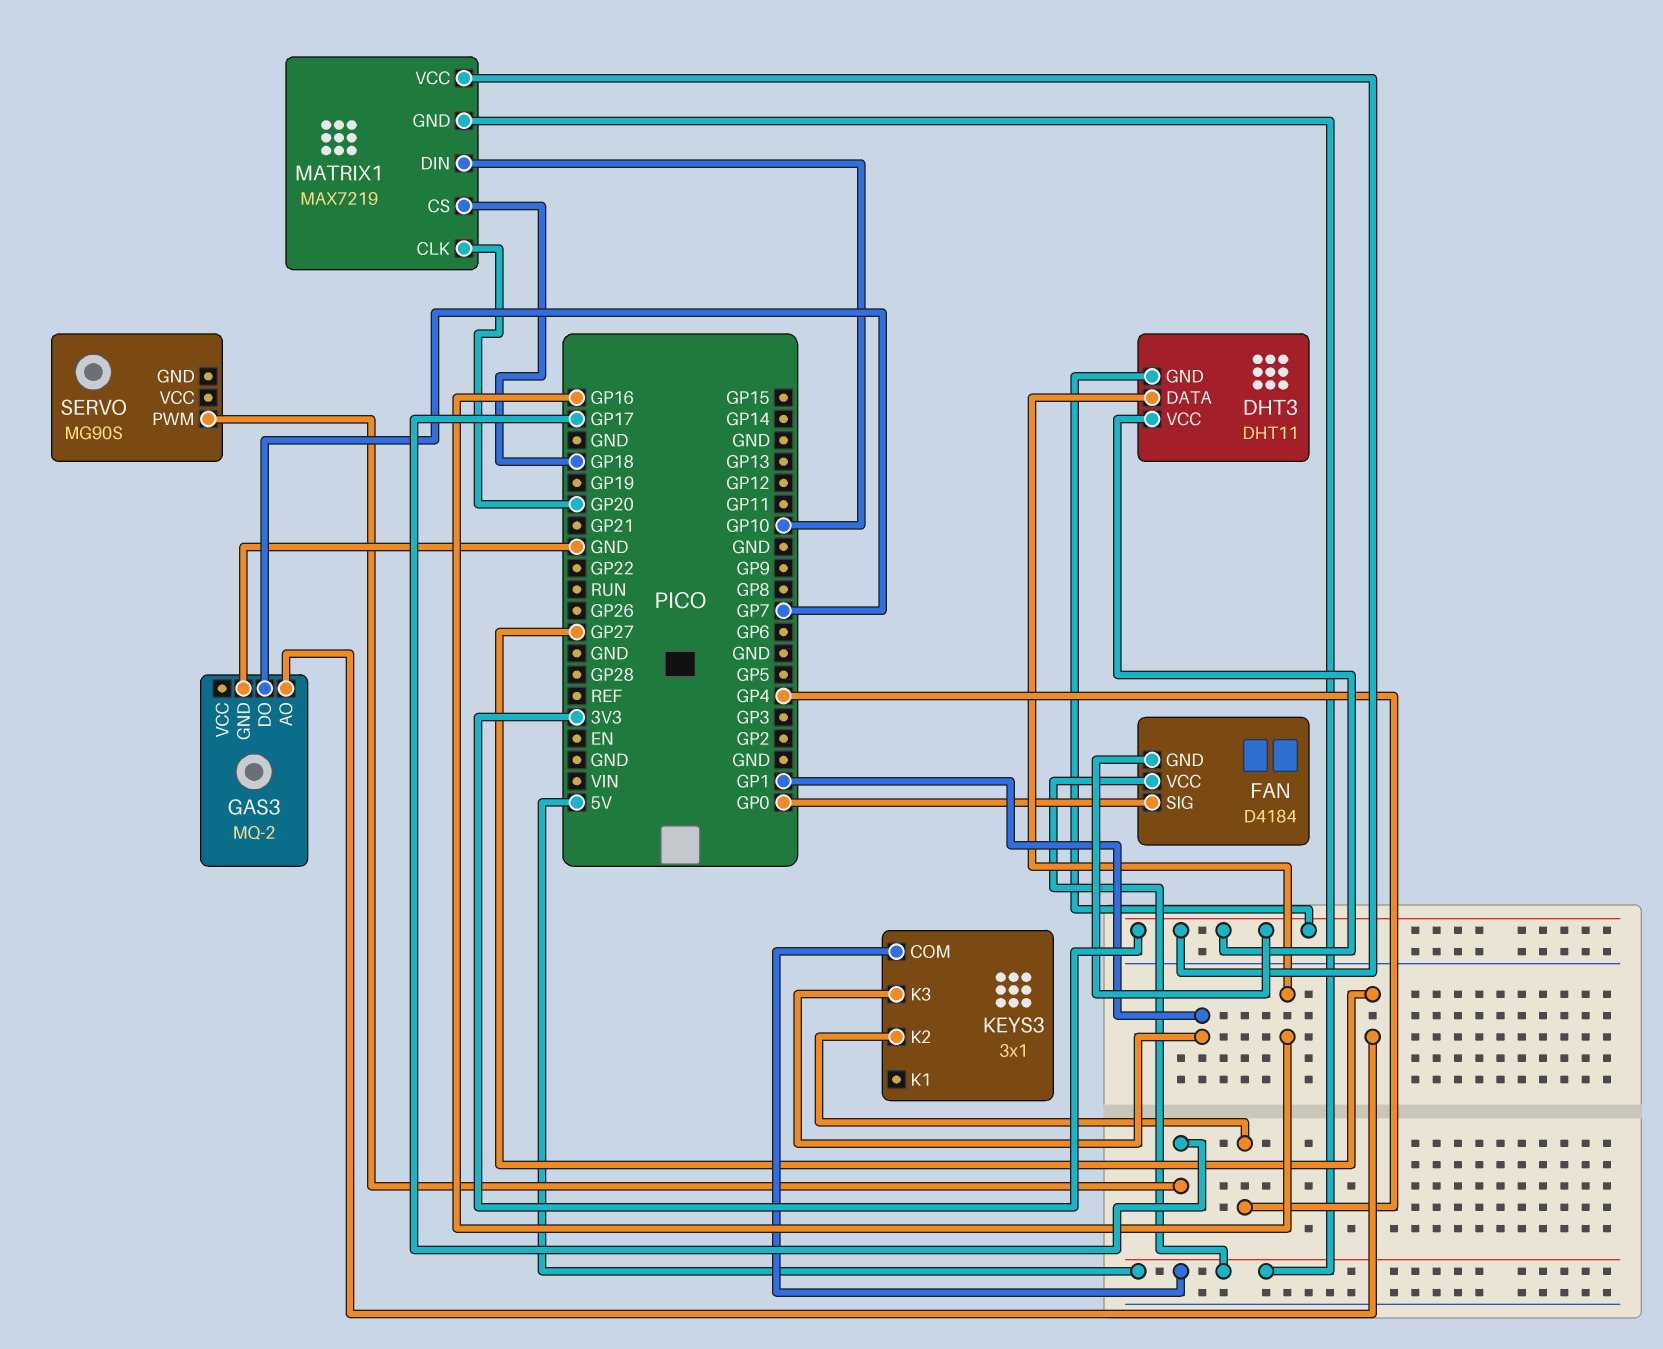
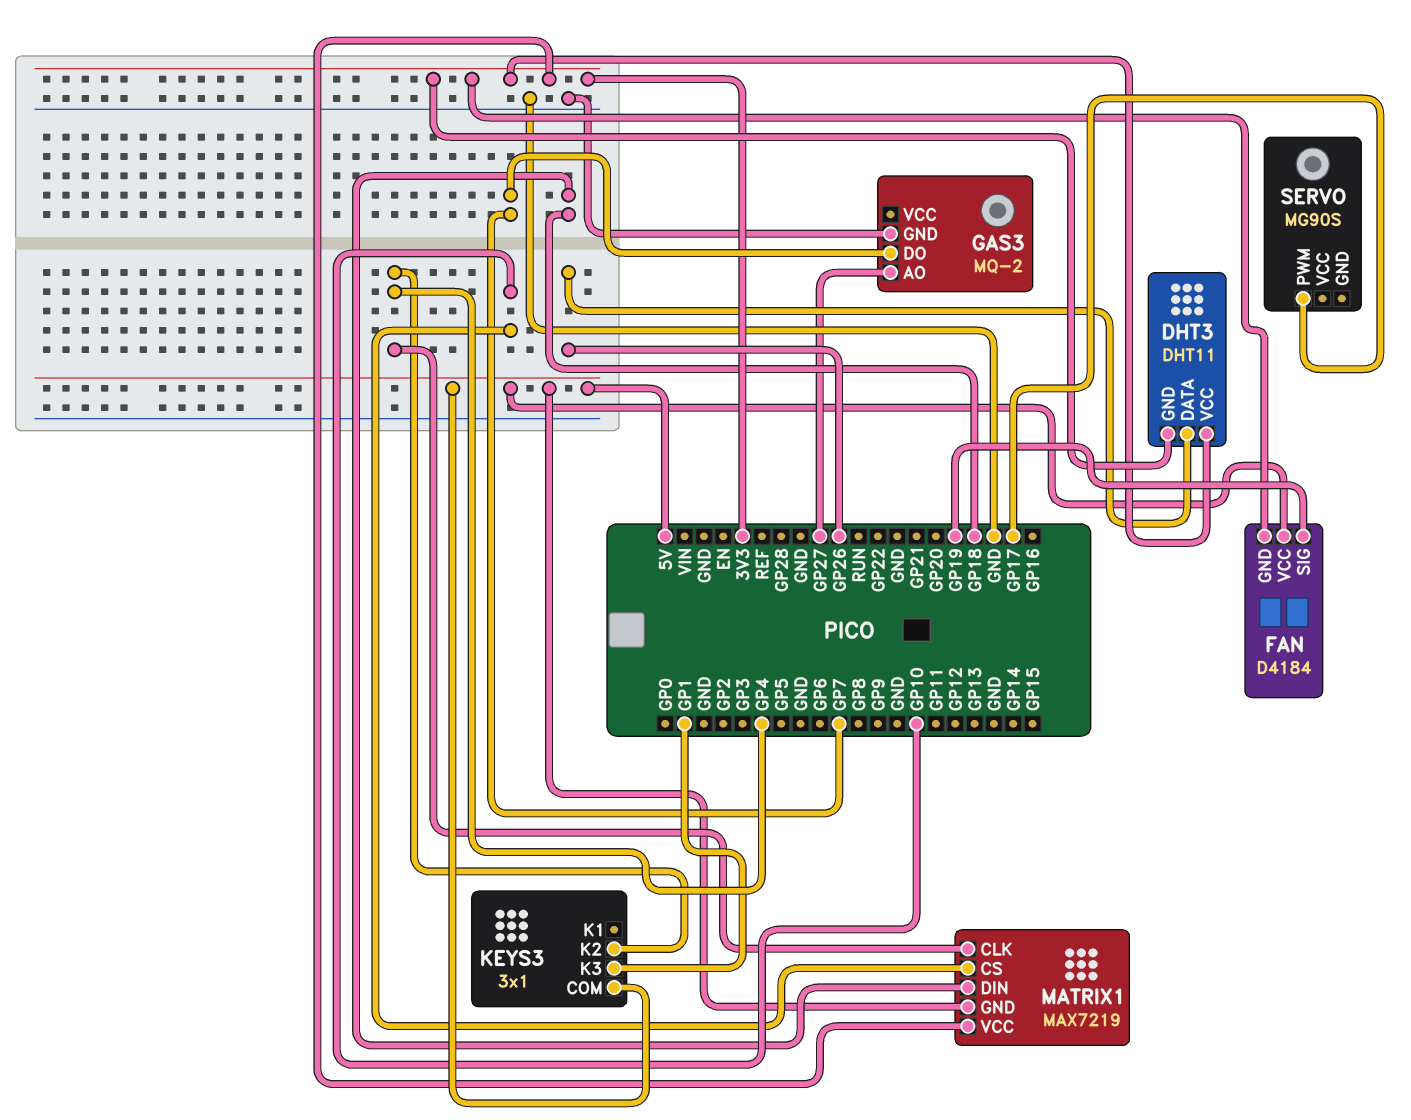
DHT3 pin DATA: GP16 -> GP26
FAN pin SIG: GP0 -> GP19
MATRIX1 pin CLK: GP20 -> GP4
MATRIX1 pin CS: GP18 -> GP10
MATRIX1 pin DIN: GP10 -> GP18

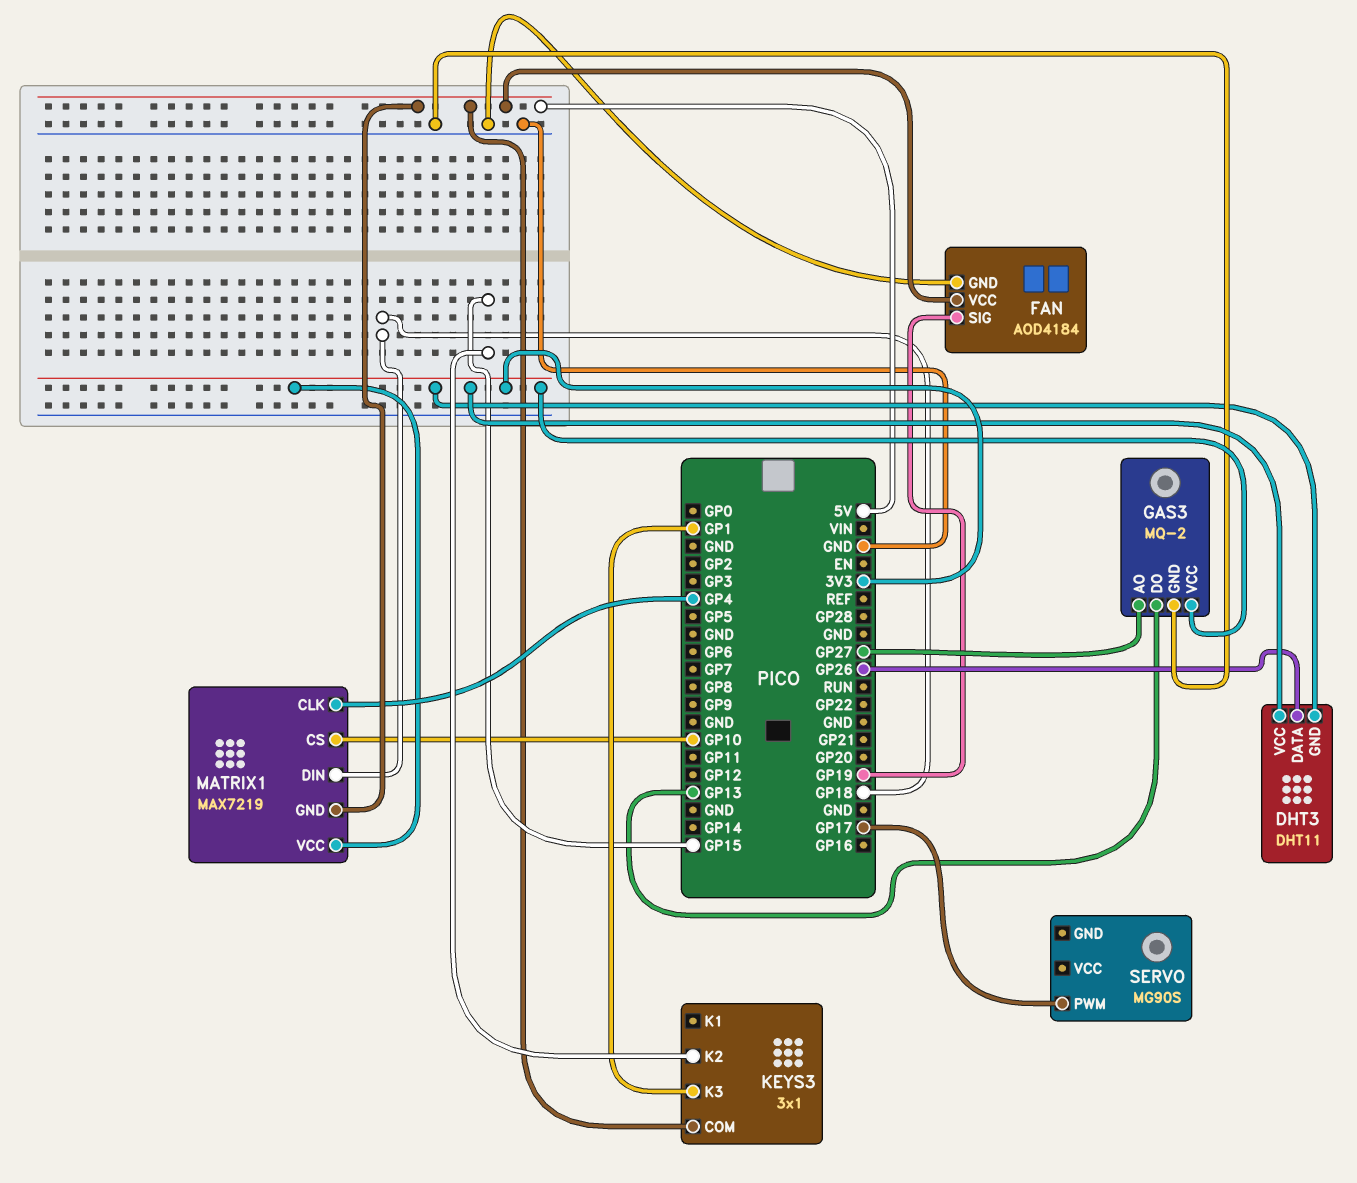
FAN: D4184 -> AOD4184
FAN pin GND: 3V3 -> GND
GAS3 pin DO: GP7 -> GP13
GAS3 pin VCC: none -> 3V3
KEYS3 pin K2: GP4 -> GP15

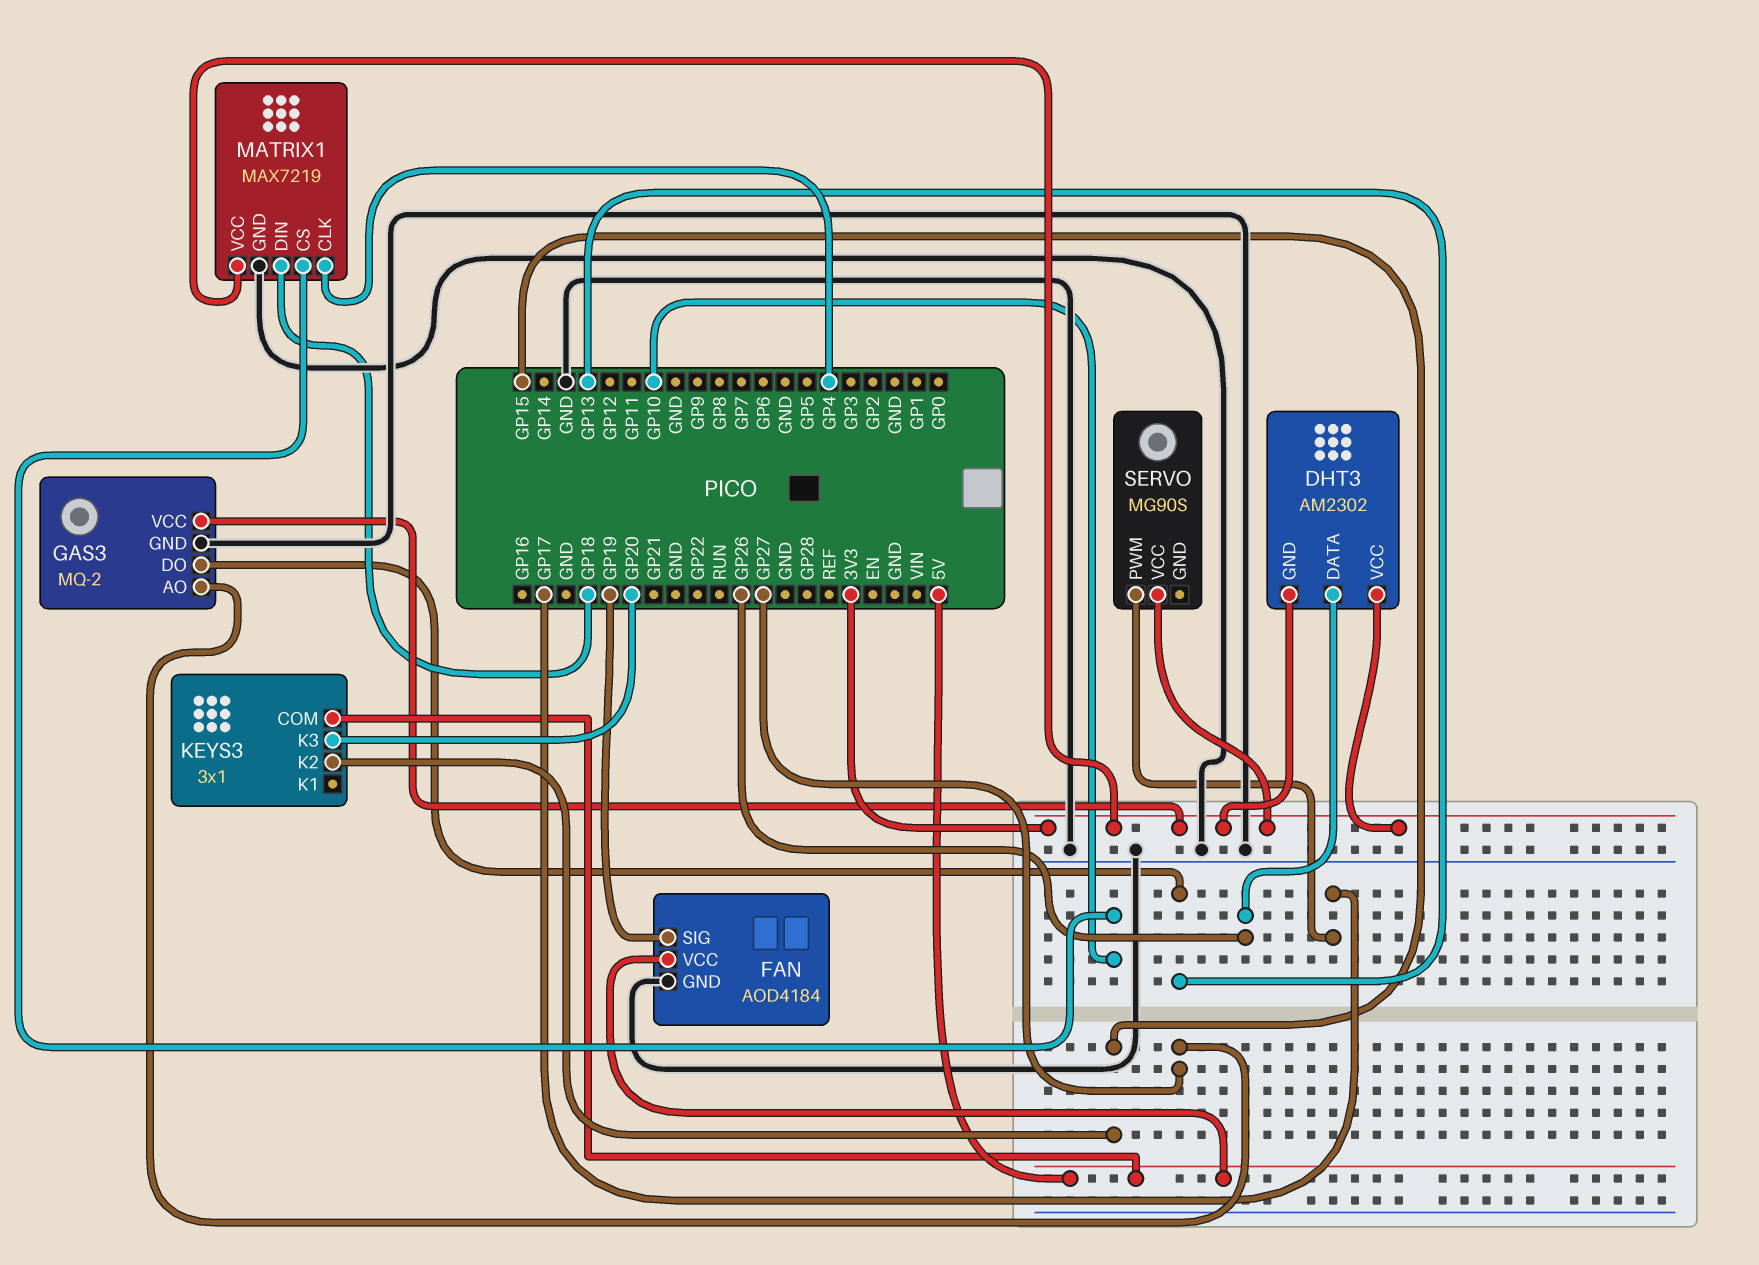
DHT3: DHT11 -> AM2302
KEYS3 pin K3: GP1 -> GP20
MATRIX1 pin GND: 5V -> GND
SERVO pin VCC: none -> 3V3

